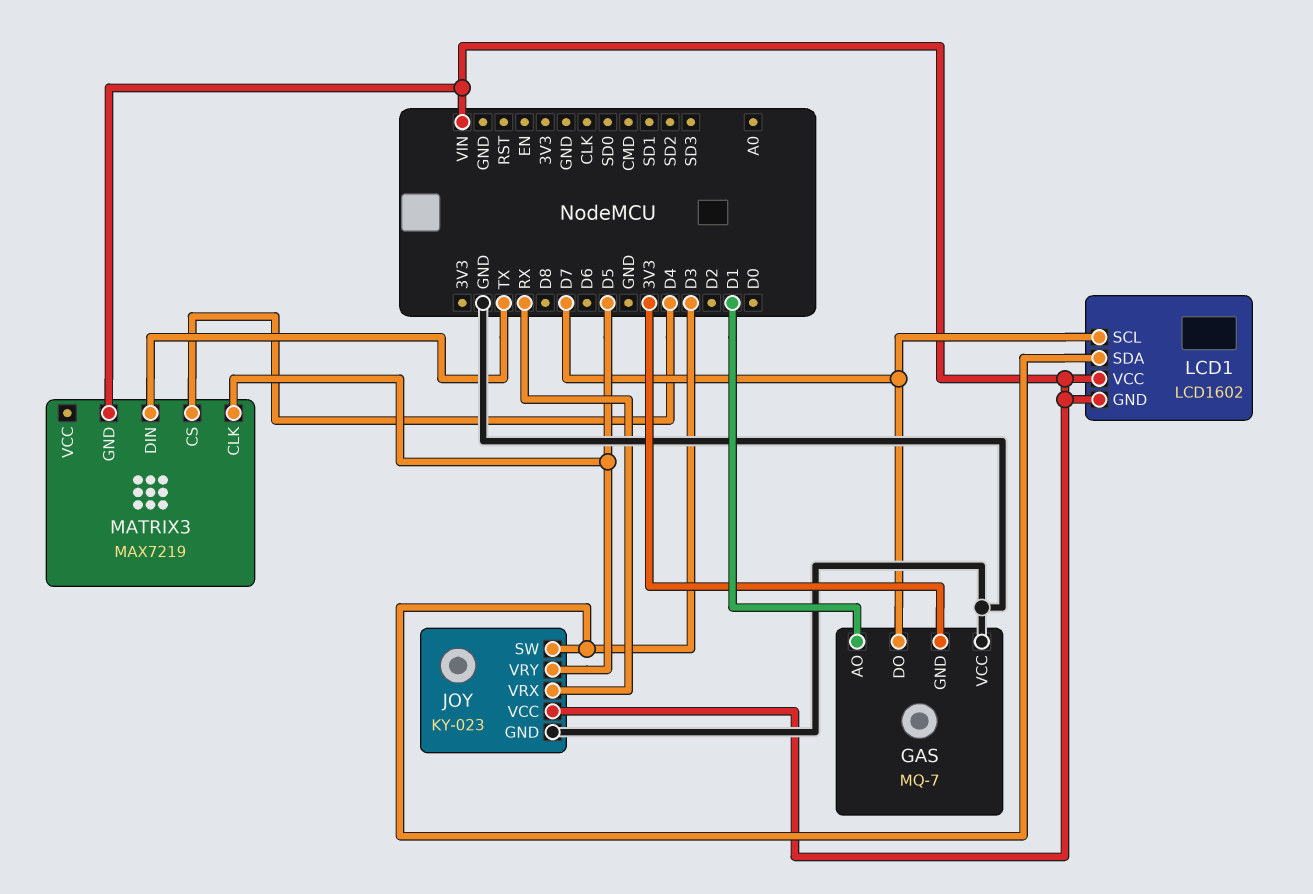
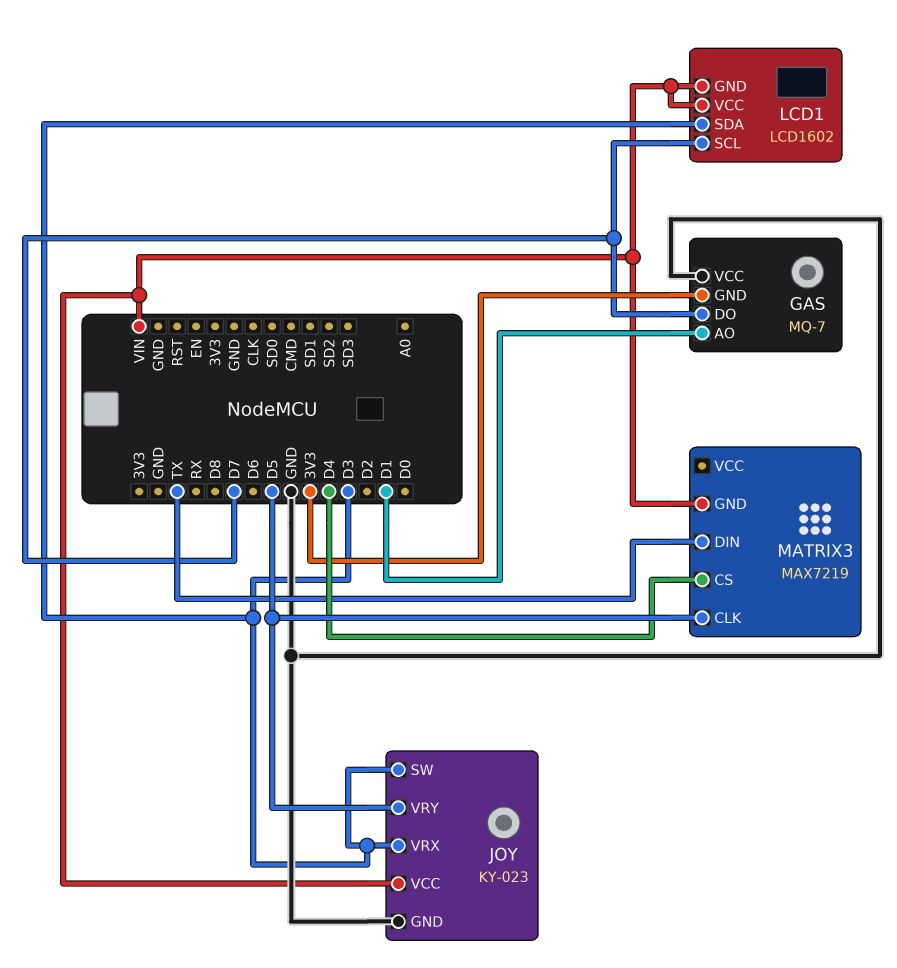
JOY pin VRX: RX -> D3

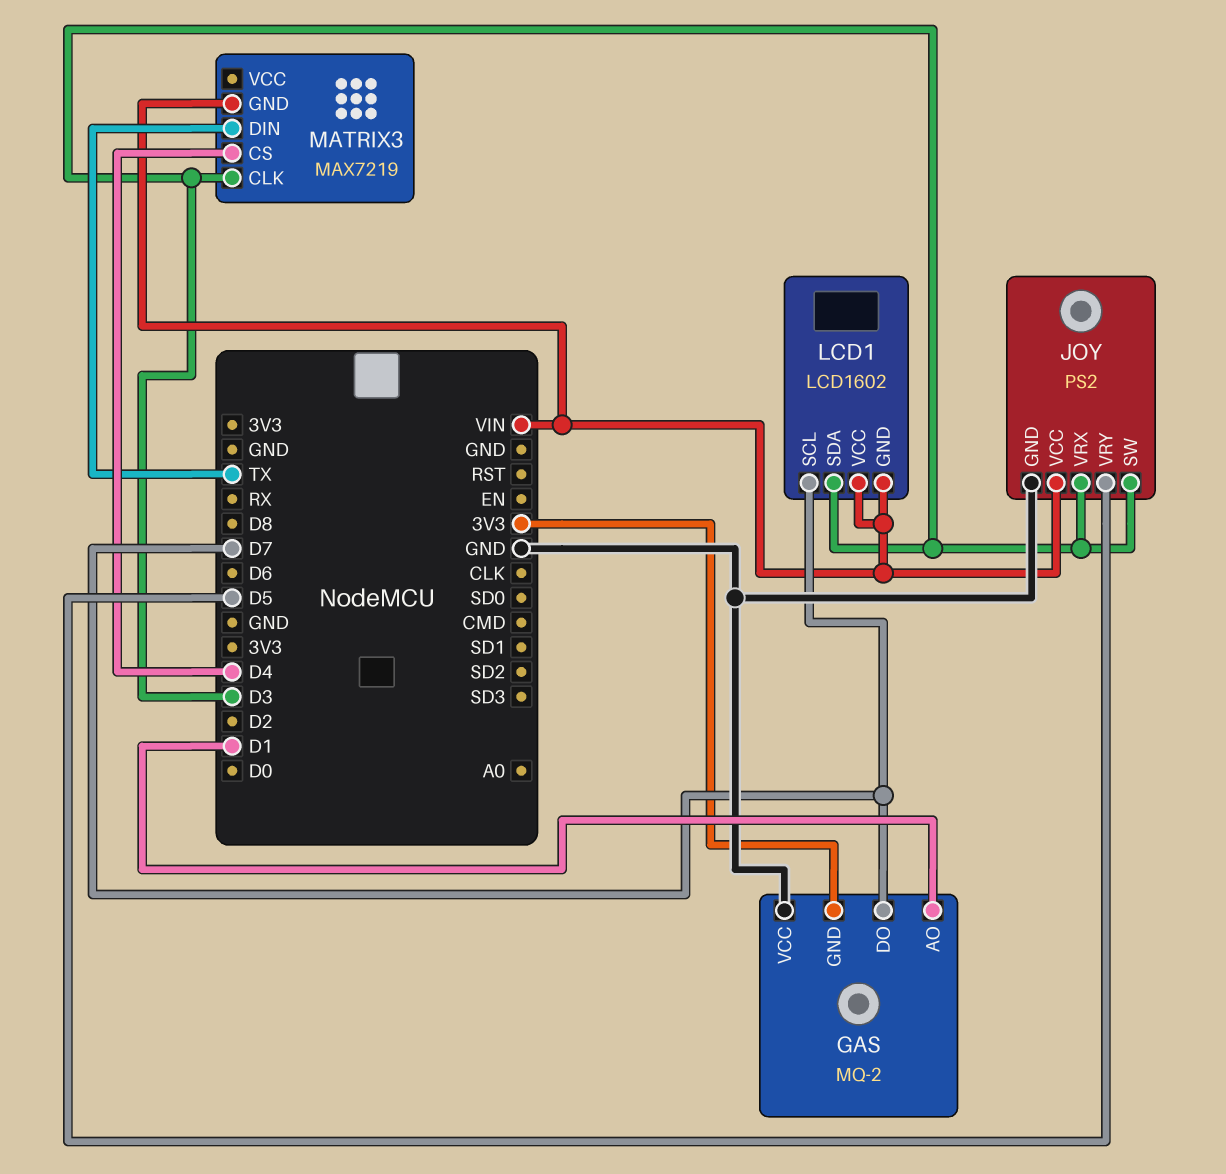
GAS: MQ-7 -> MQ-2
JOY: KY-023 -> PS2
MATRIX3 pin CLK: D5 -> D3

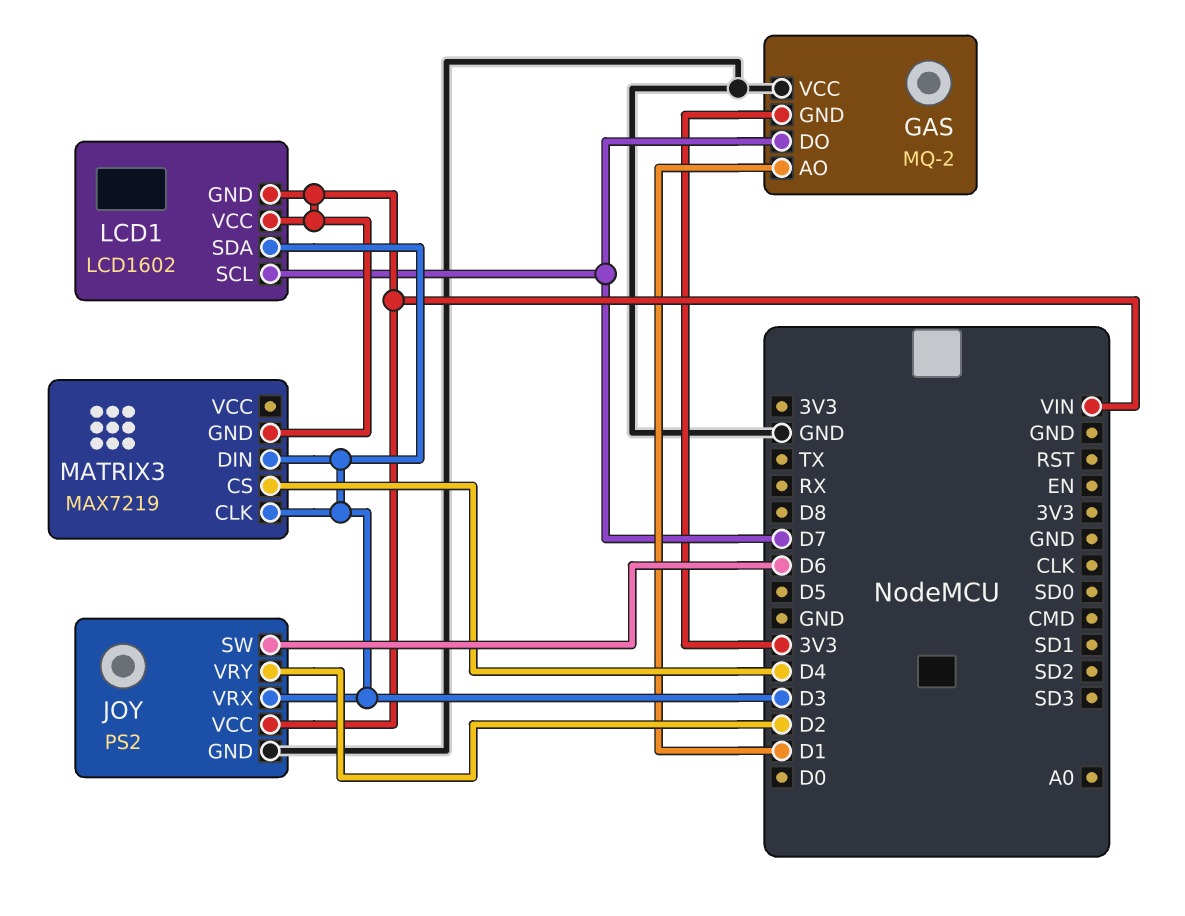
JOY pin SW: D3 -> D6
JOY pin VRY: D5 -> D2
MATRIX3 pin DIN: TX -> D3

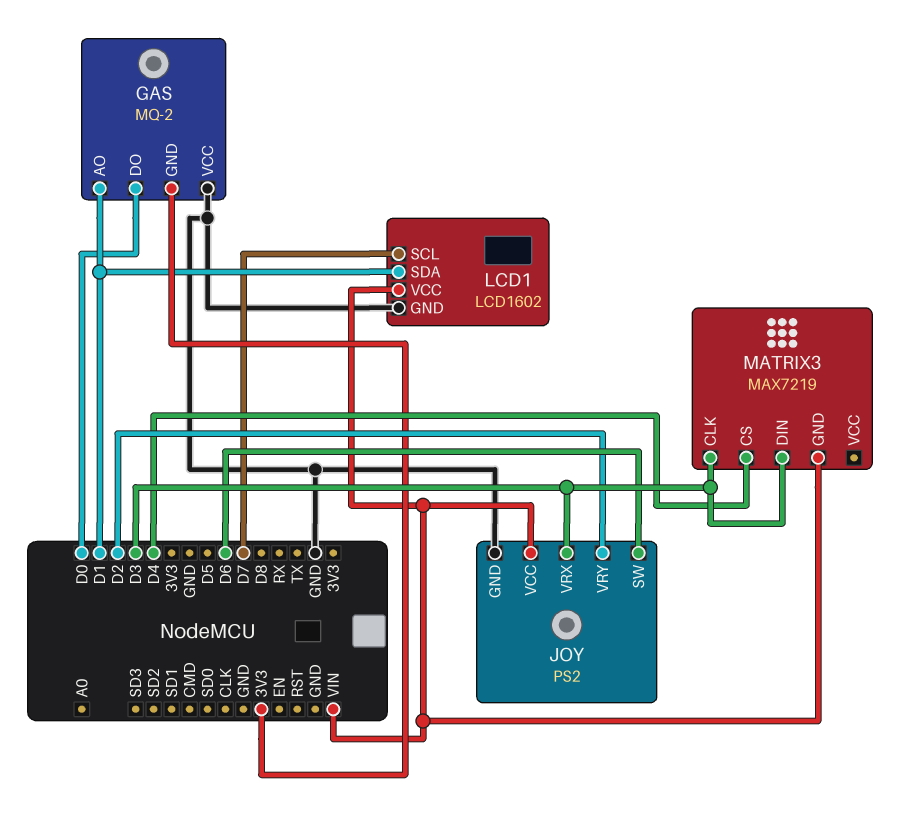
GAS pin DO: D7 -> D0
LCD1 pin GND: VIN -> GND
LCD1 pin SDA: D3 -> D1

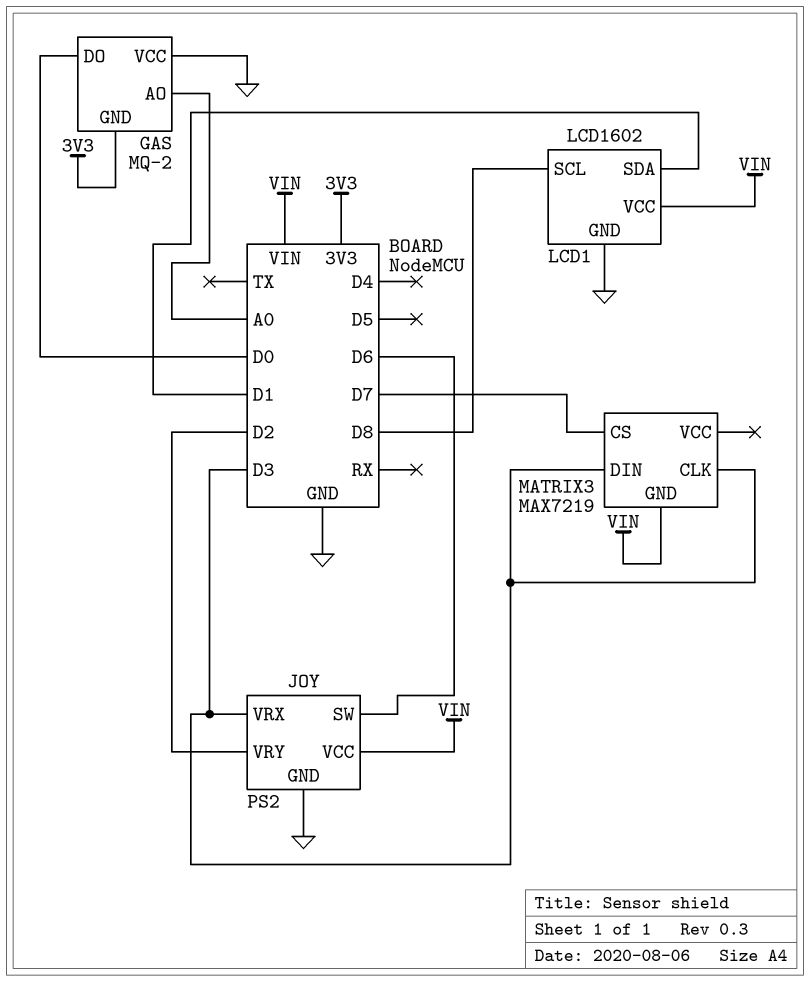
GAS pin AO: D1 -> A0
LCD1 pin SCL: D7 -> D8
MATRIX3 pin CS: D4 -> D7

